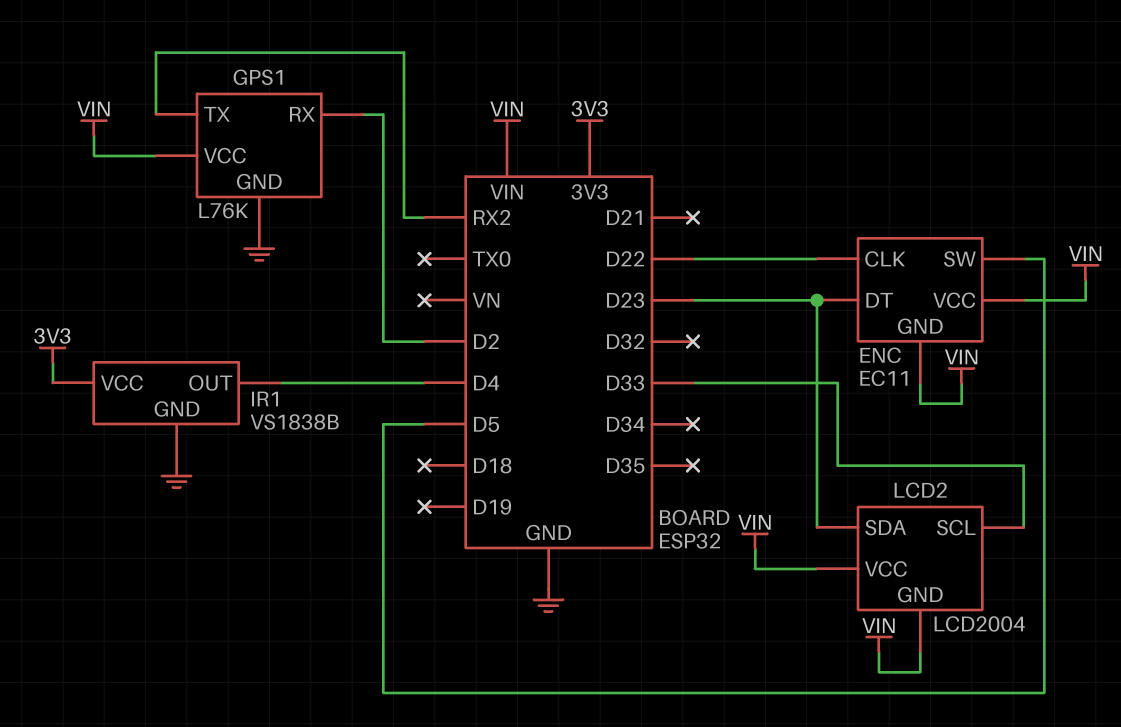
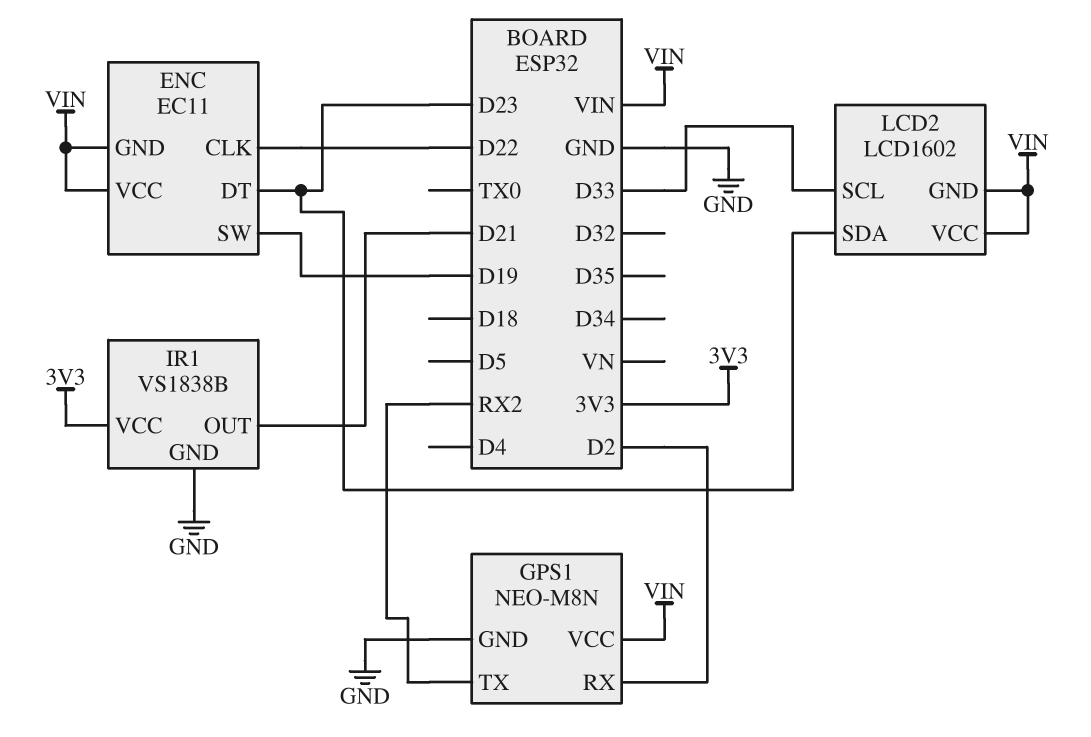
ENC pin SW: D5 -> D19
GPS1: L76K -> NEO-M8N
IR1 pin OUT: D4 -> D21
LCD2: LCD2004 -> LCD1602

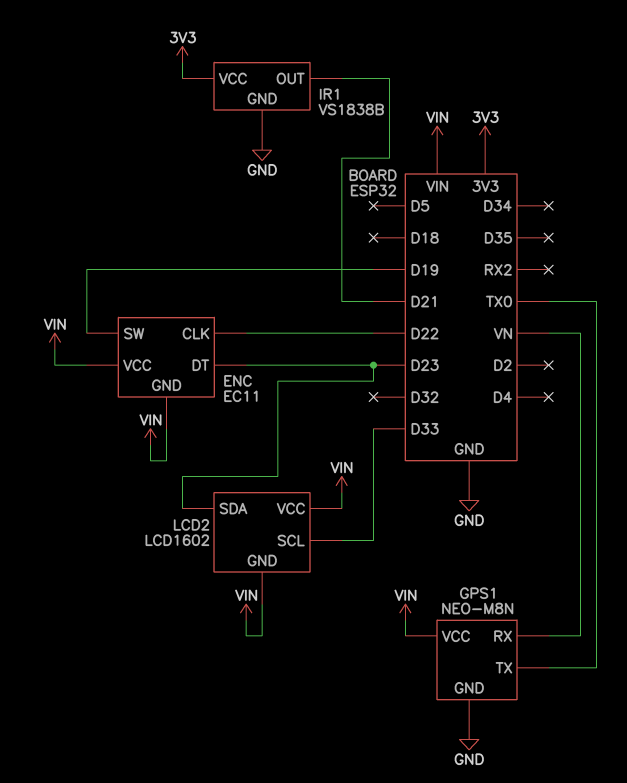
GPS1 pin RX: D2 -> VN
GPS1 pin TX: RX2 -> TX0

